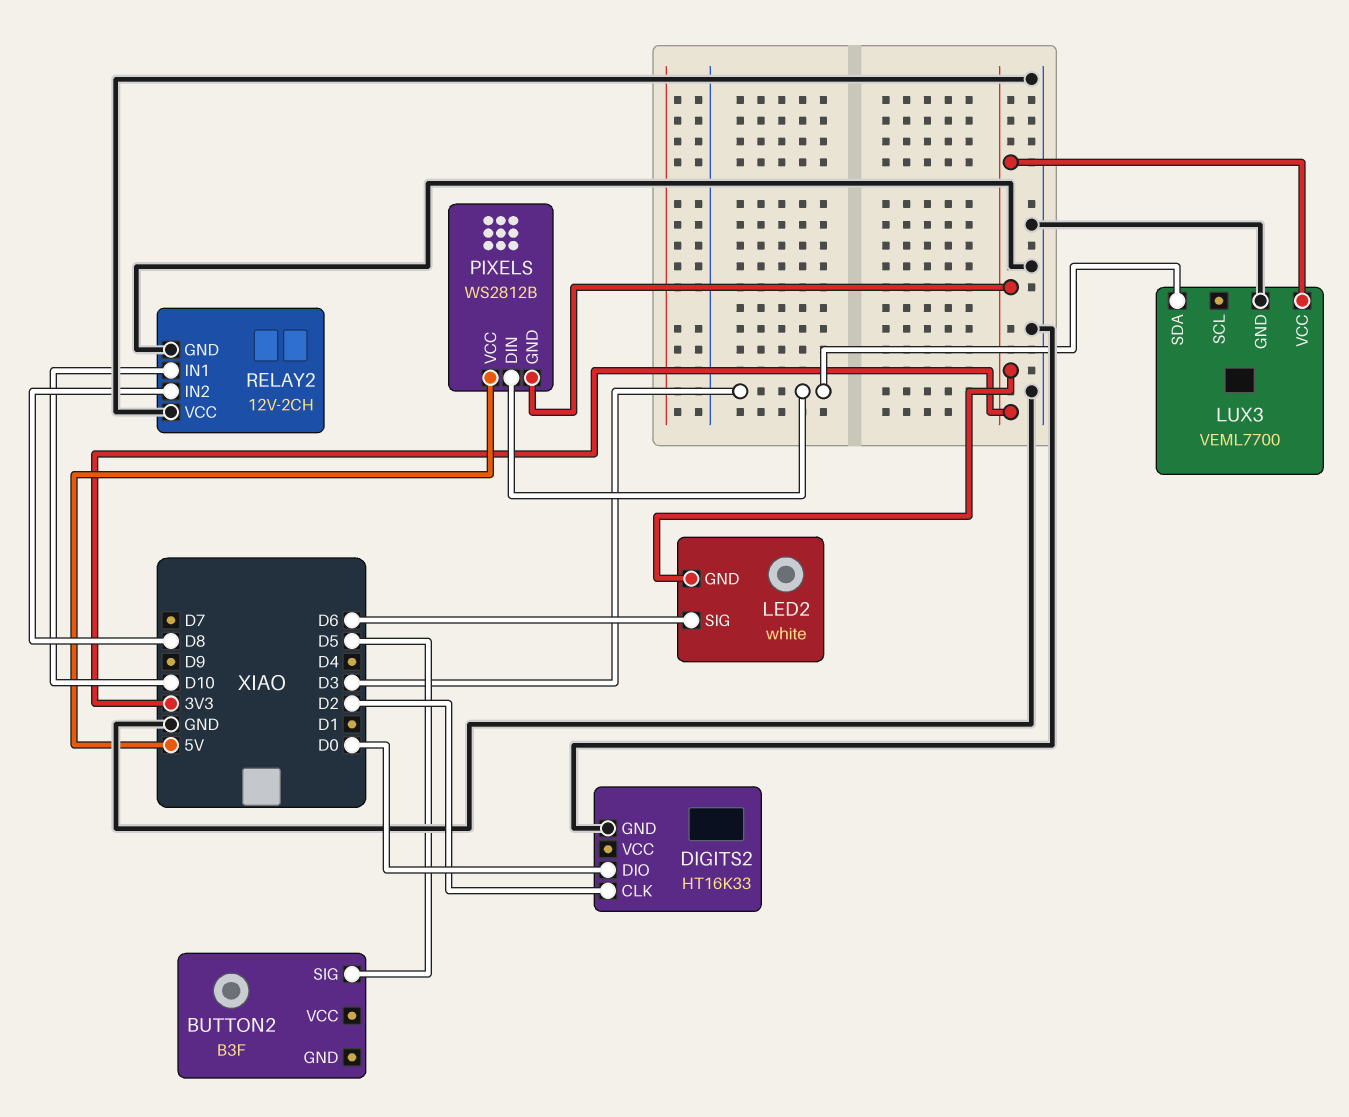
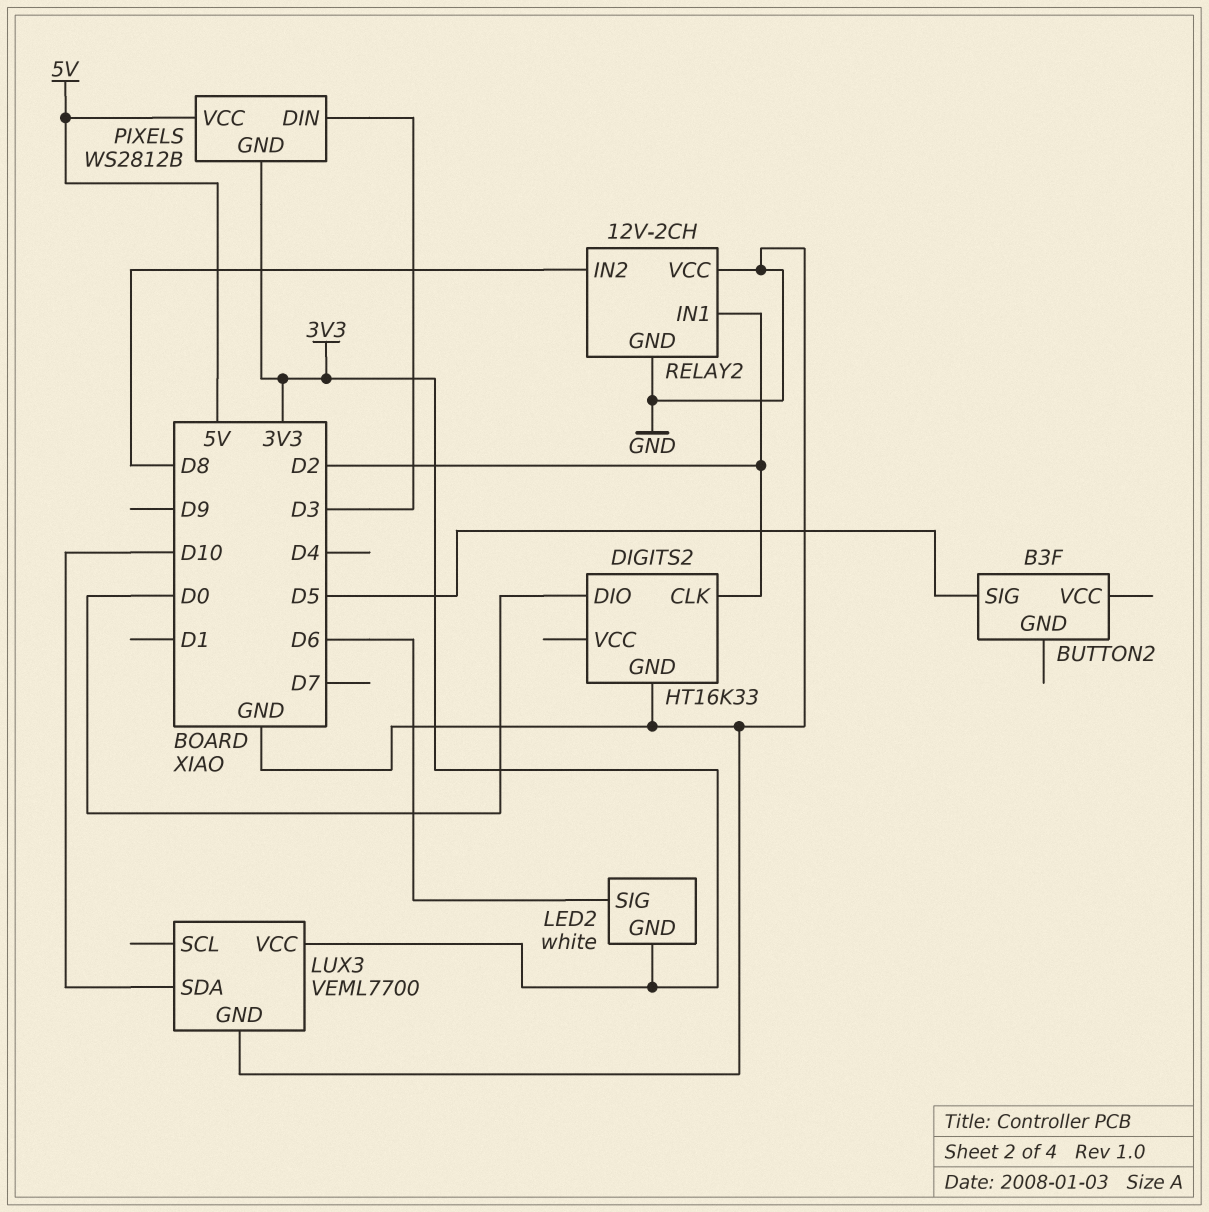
LUX3 pin SDA: D3 -> D10
RELAY2 pin IN1: D10 -> D2

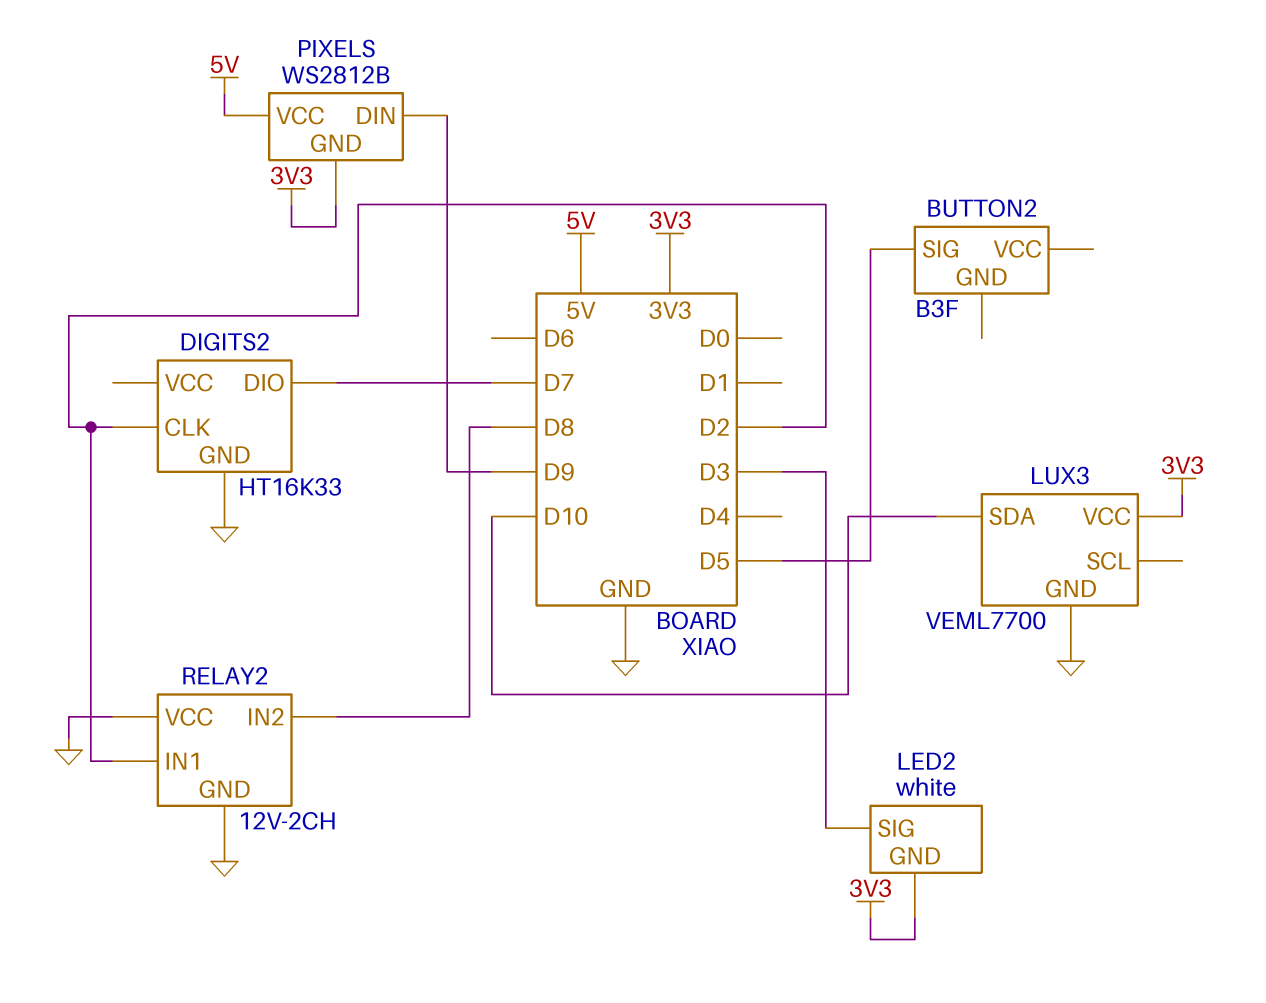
DIGITS2 pin DIO: D0 -> D7
LED2 pin SIG: D6 -> D3
PIXELS pin DIN: D3 -> D9

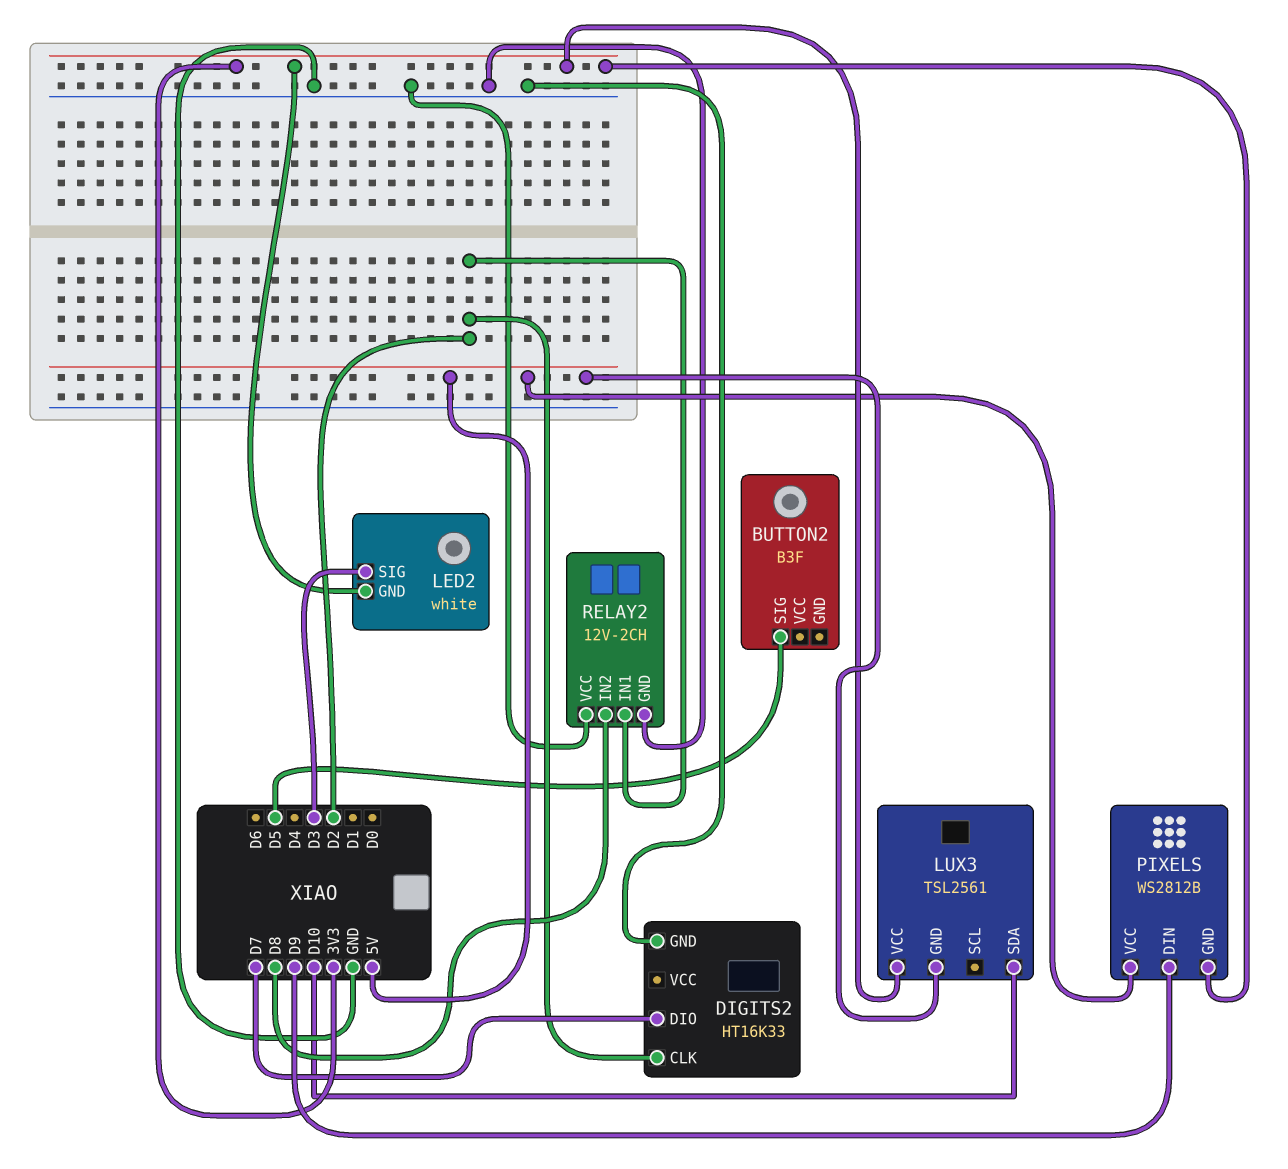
LUX3: VEML7700 -> TSL2561
LUX3 pin GND: GND -> 5V

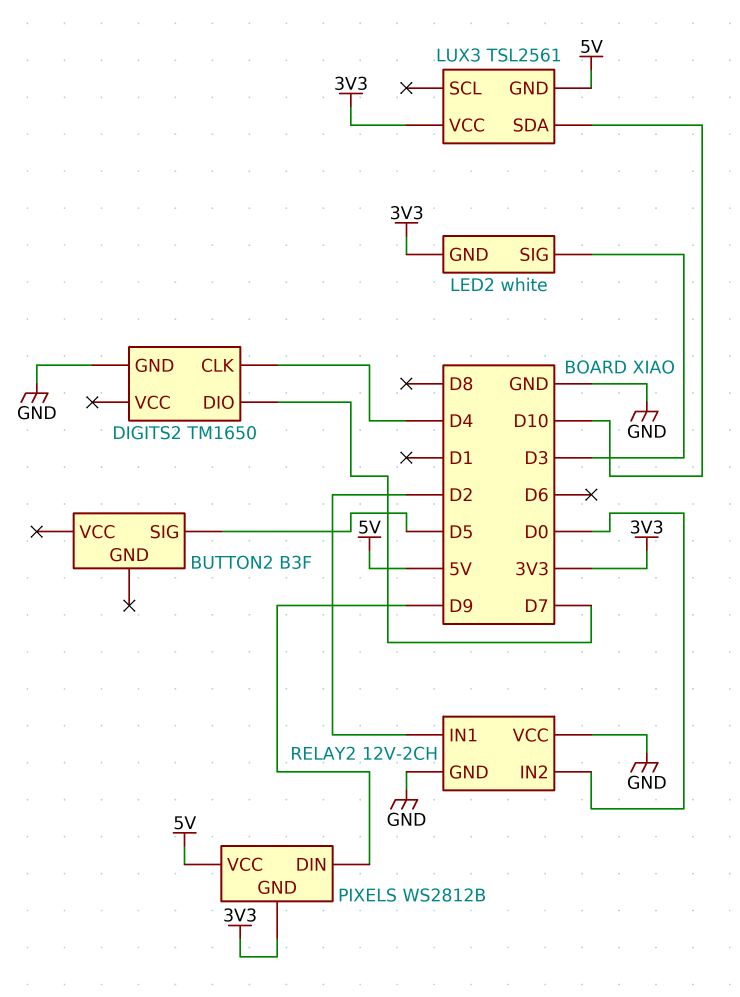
DIGITS2: HT16K33 -> TM1650
DIGITS2 pin CLK: D2 -> D4
RELAY2 pin IN2: D8 -> D0

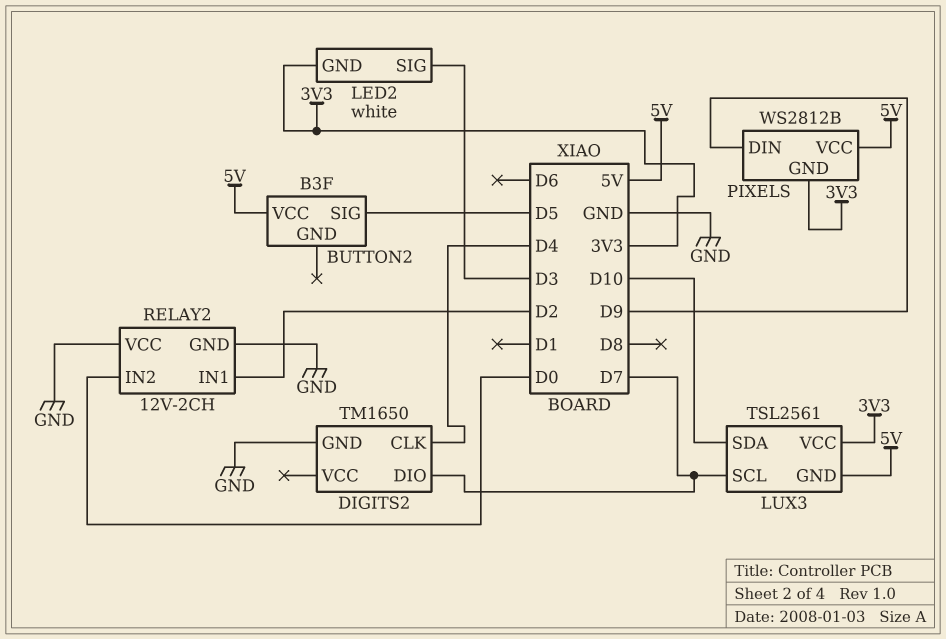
BUTTON2 pin VCC: none -> 5V
LUX3 pin SCL: none -> D7

